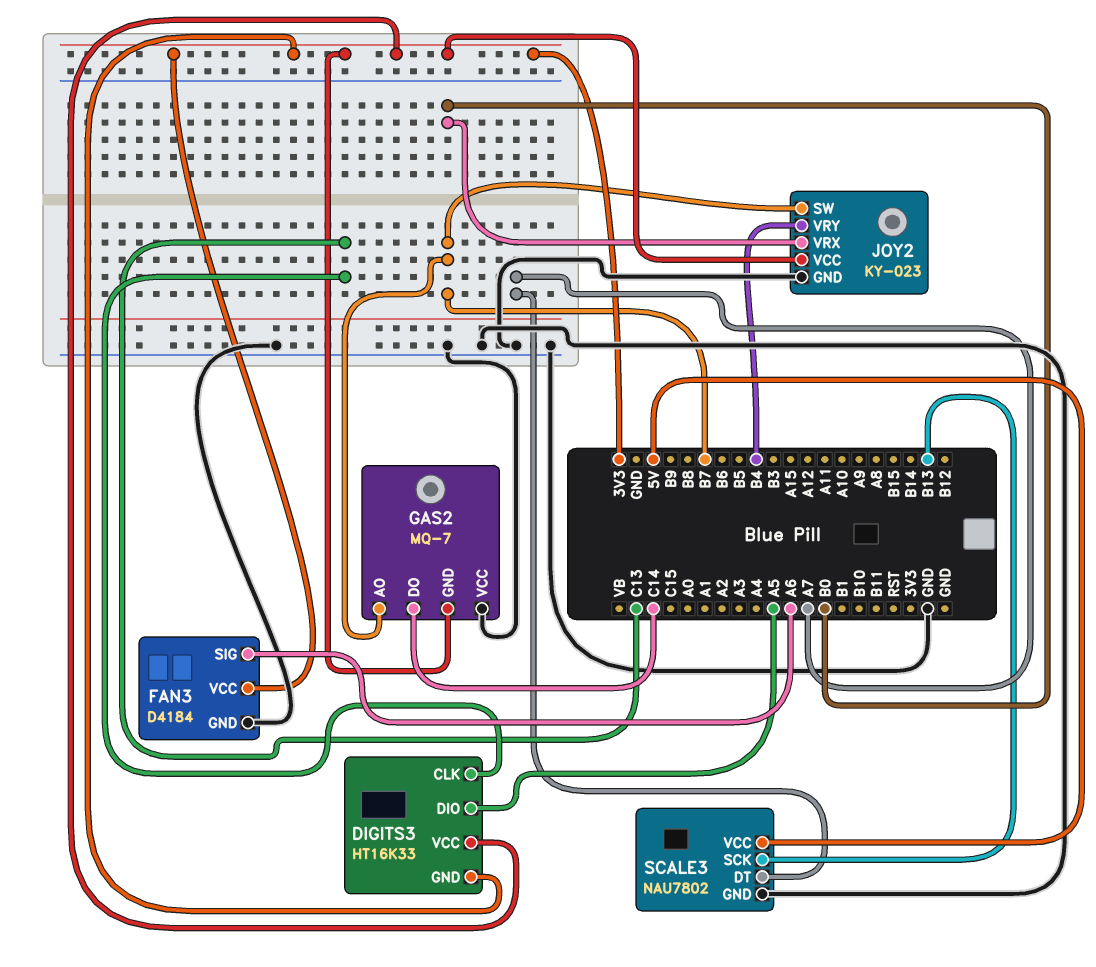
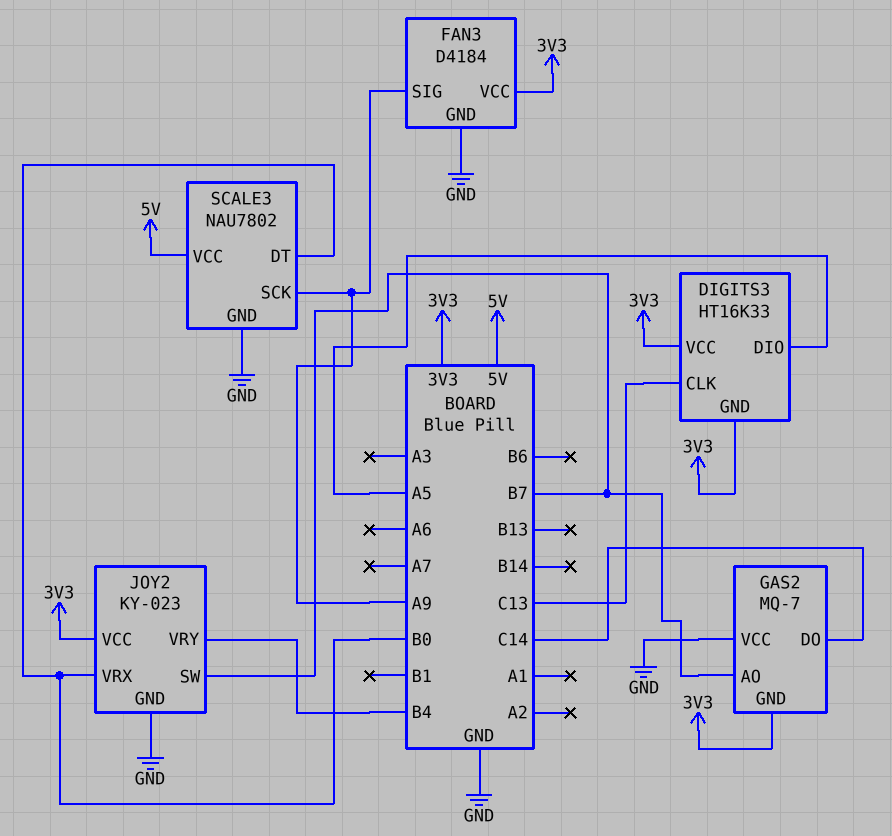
FAN3 pin SIG: A6 -> A9
SCALE3 pin DT: A7 -> B0
SCALE3 pin SCK: B13 -> A9

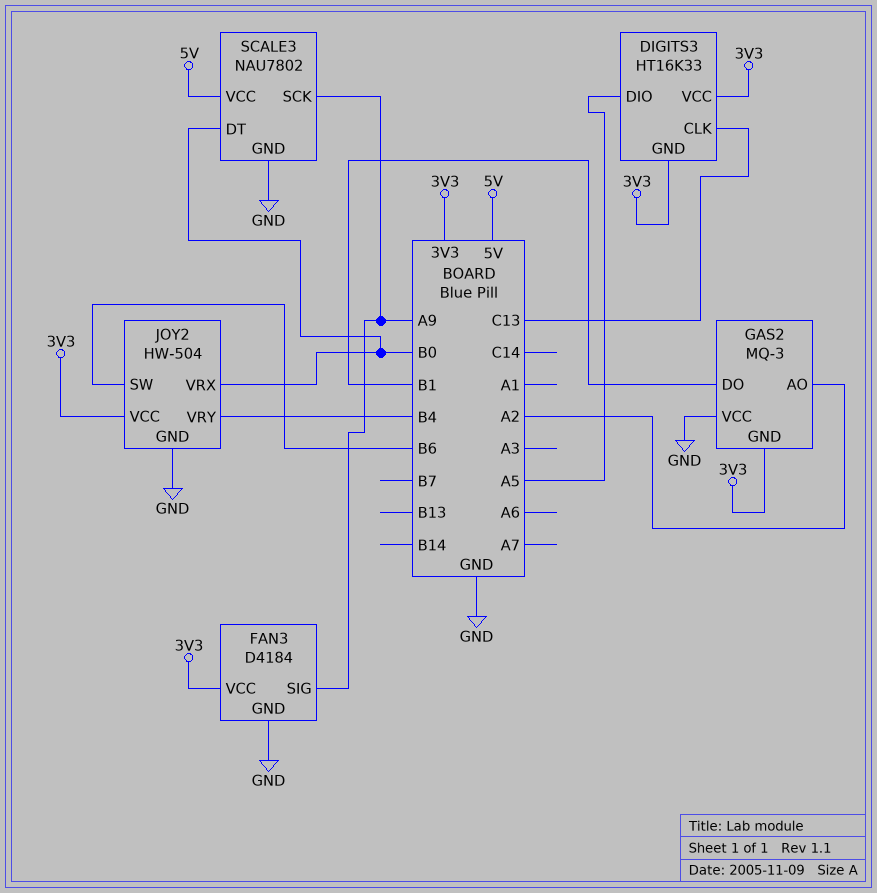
GAS2: MQ-7 -> MQ-3
GAS2 pin AO: B7 -> A2
GAS2 pin DO: C14 -> B1
JOY2: KY-023 -> HW-504
JOY2 pin SW: B7 -> B6

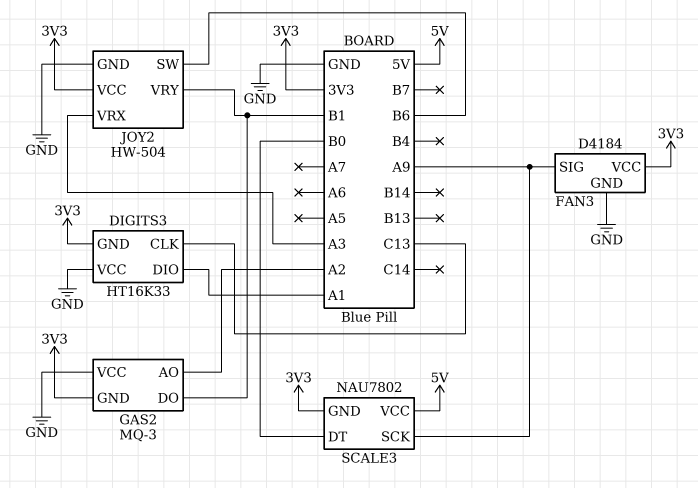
DIGITS3 pin DIO: A5 -> A1
DIGITS3 pin VCC: 3V3 -> GND
JOY2 pin VRX: B0 -> A3
JOY2 pin VRY: B4 -> B1
SCALE3 pin GND: GND -> 3V3

